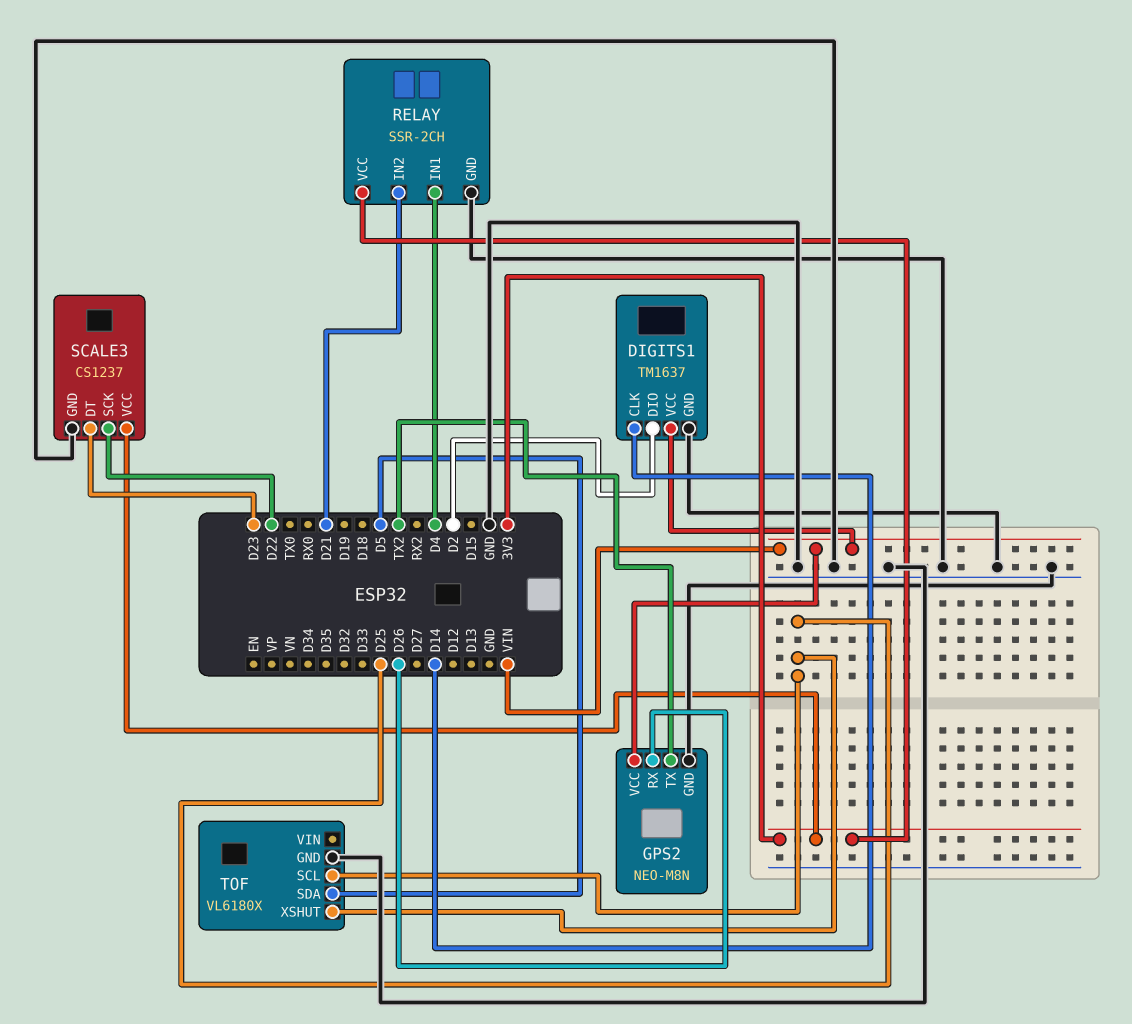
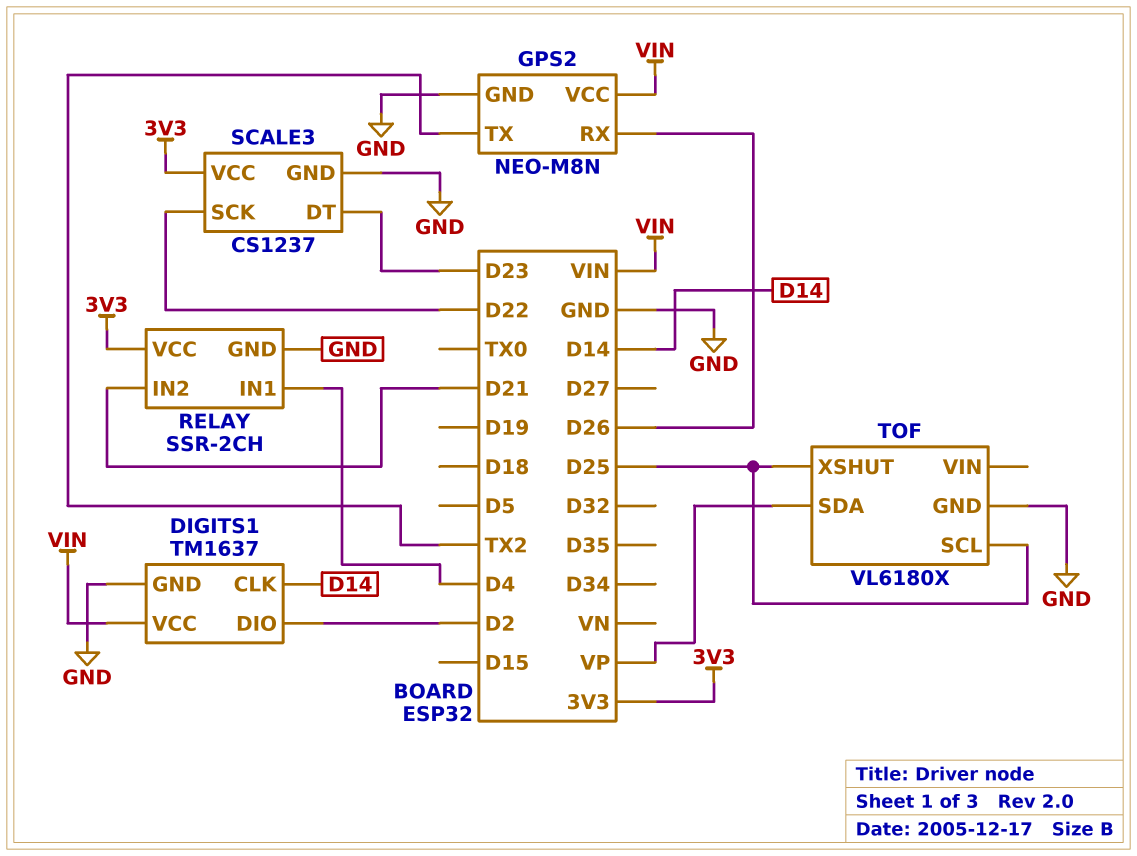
TOF pin SDA: D5 -> VP

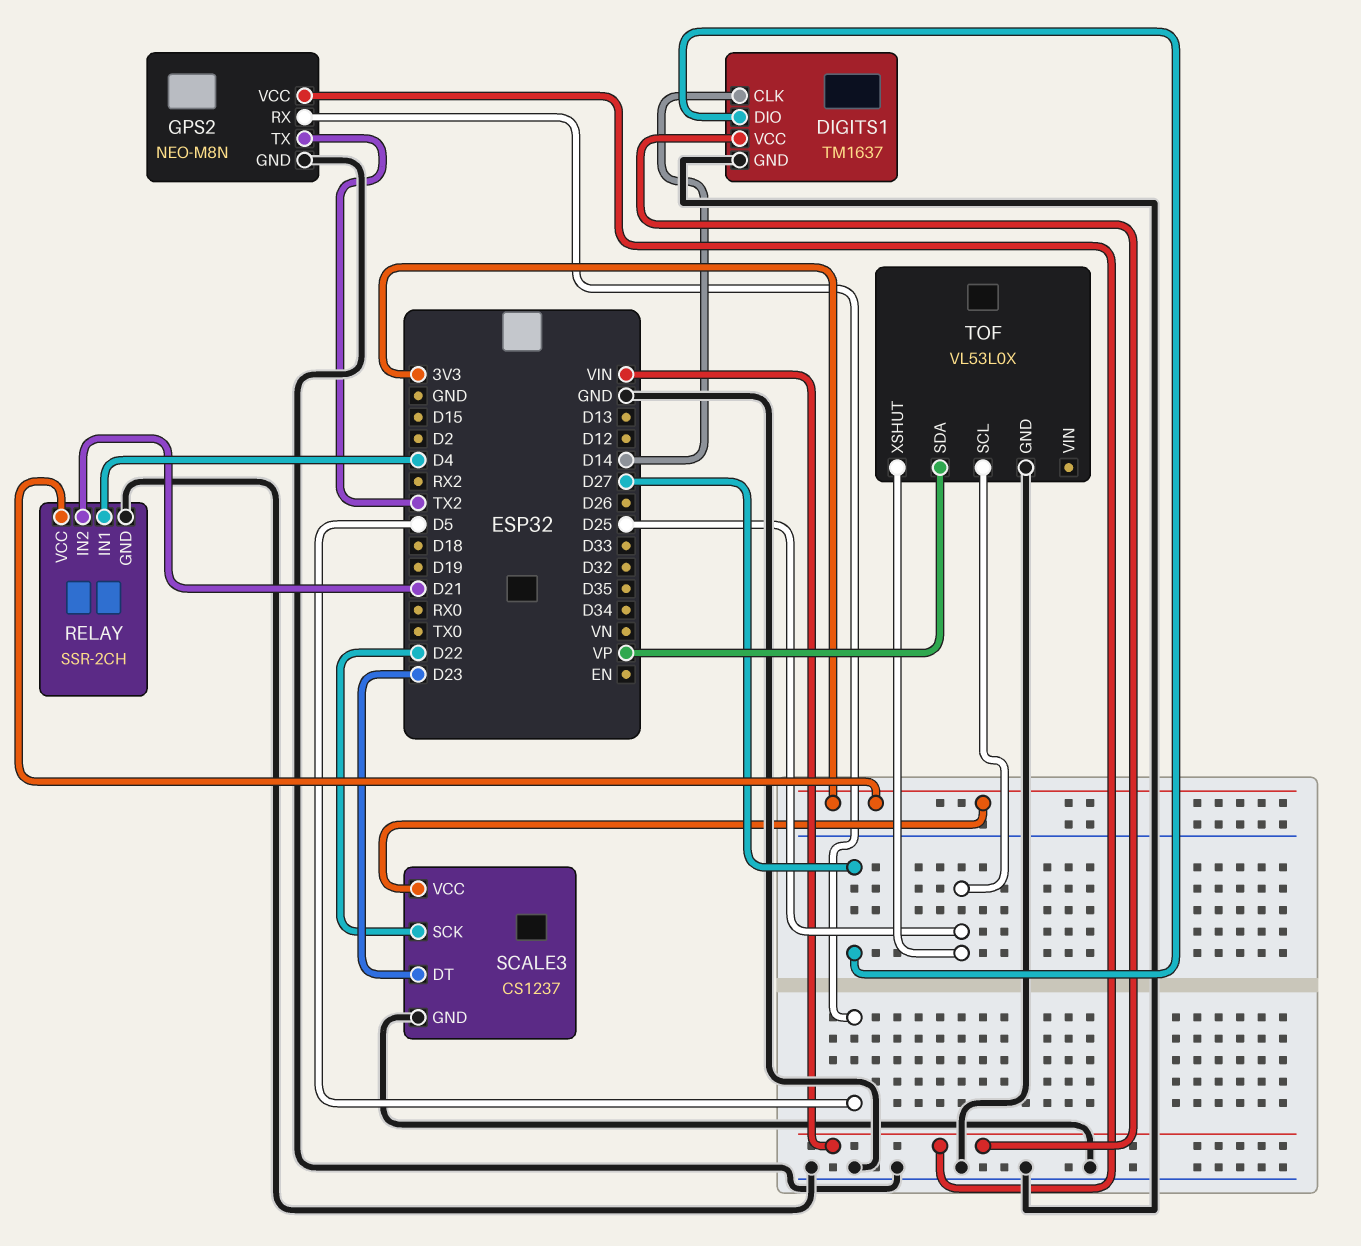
DIGITS1 pin DIO: D2 -> D27
GPS2 pin RX: D26 -> D5
TOF: VL6180X -> VL53L0X

